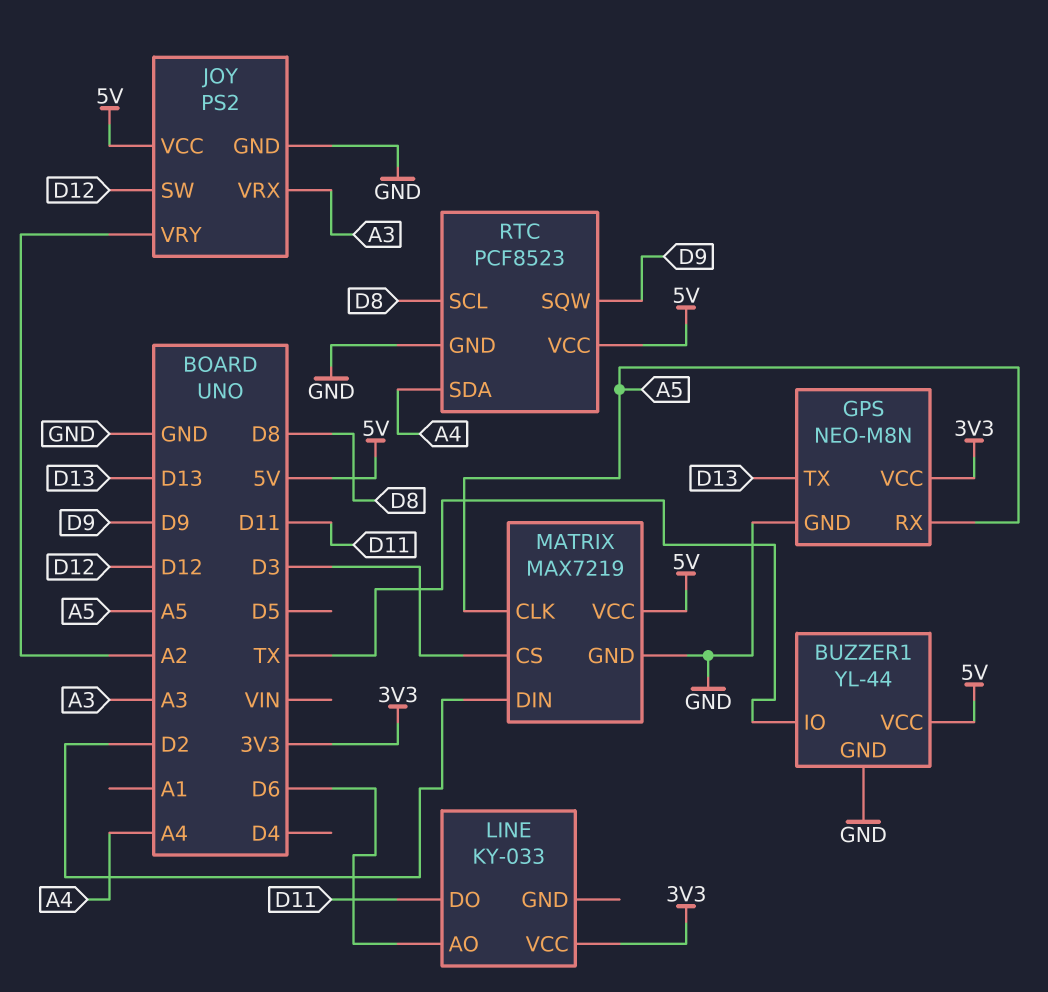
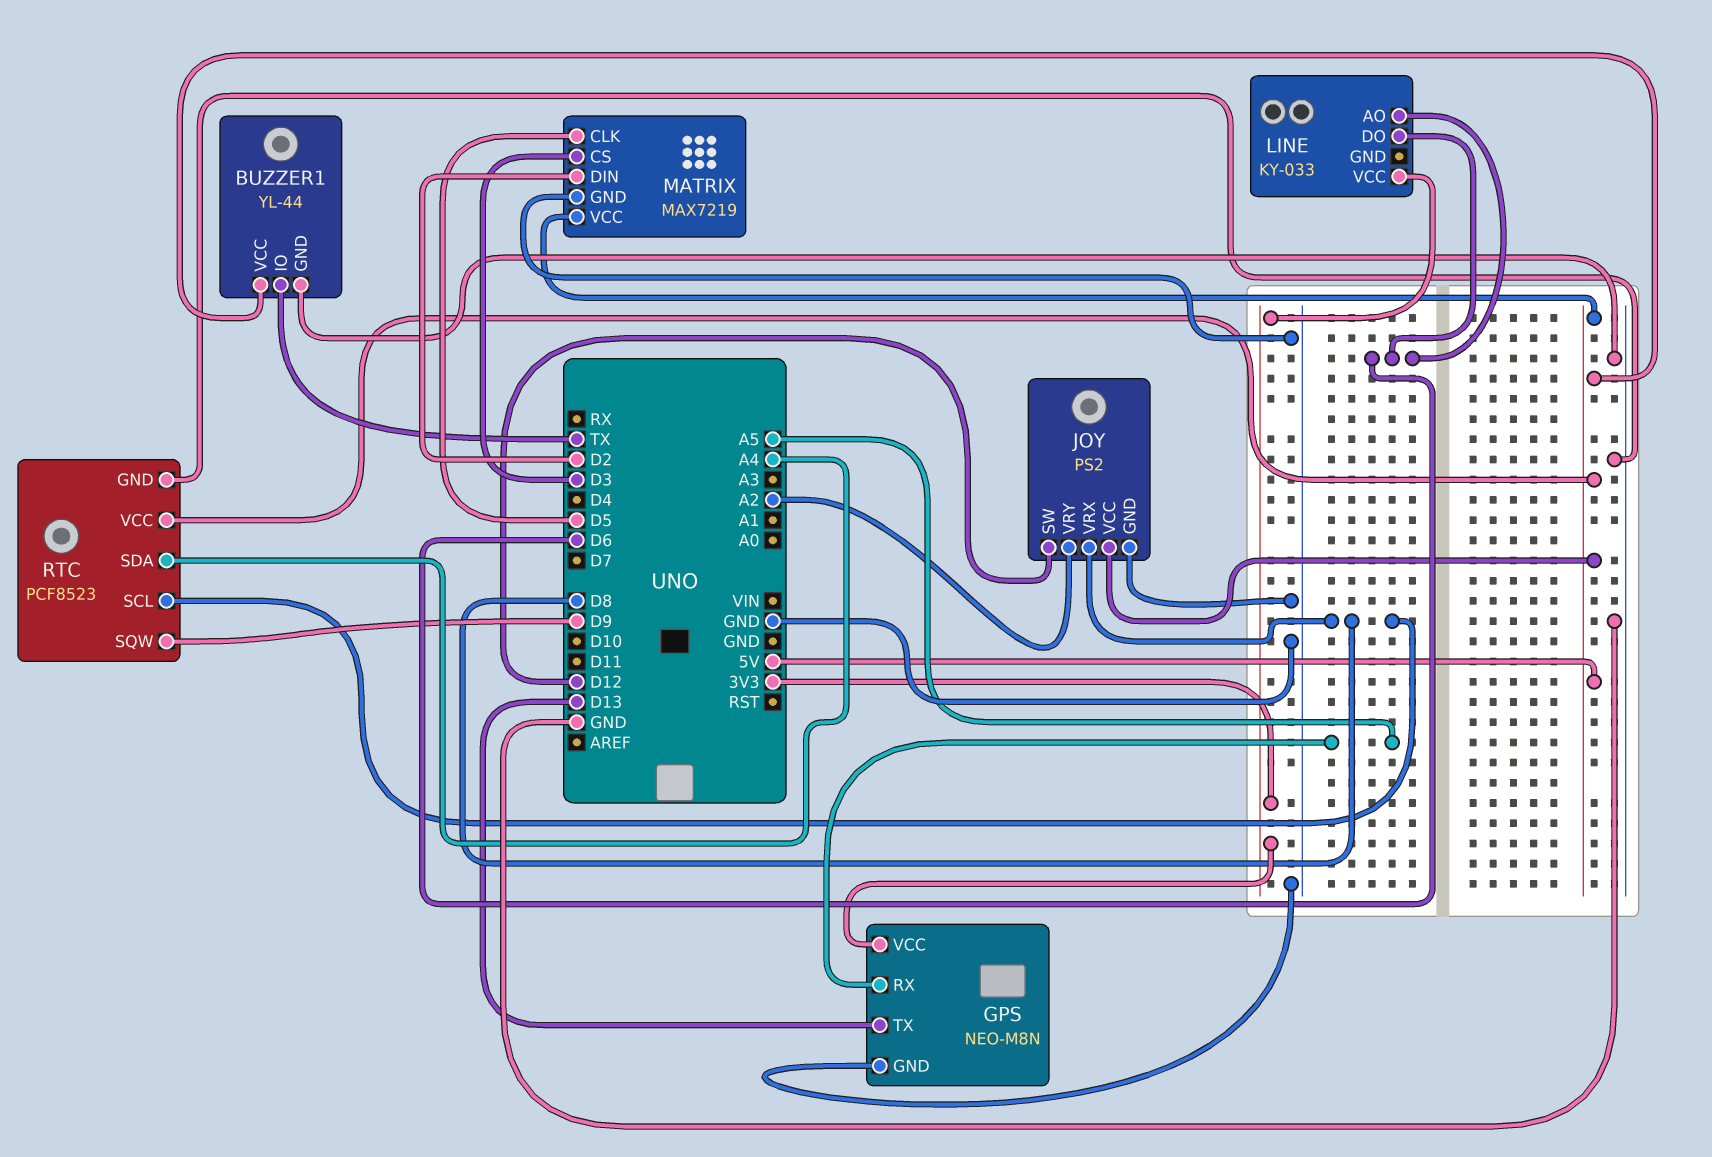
JOY pin VRX: A3 -> D8
LINE pin DO: D11 -> D6
MATRIX pin CLK: A5 -> D5

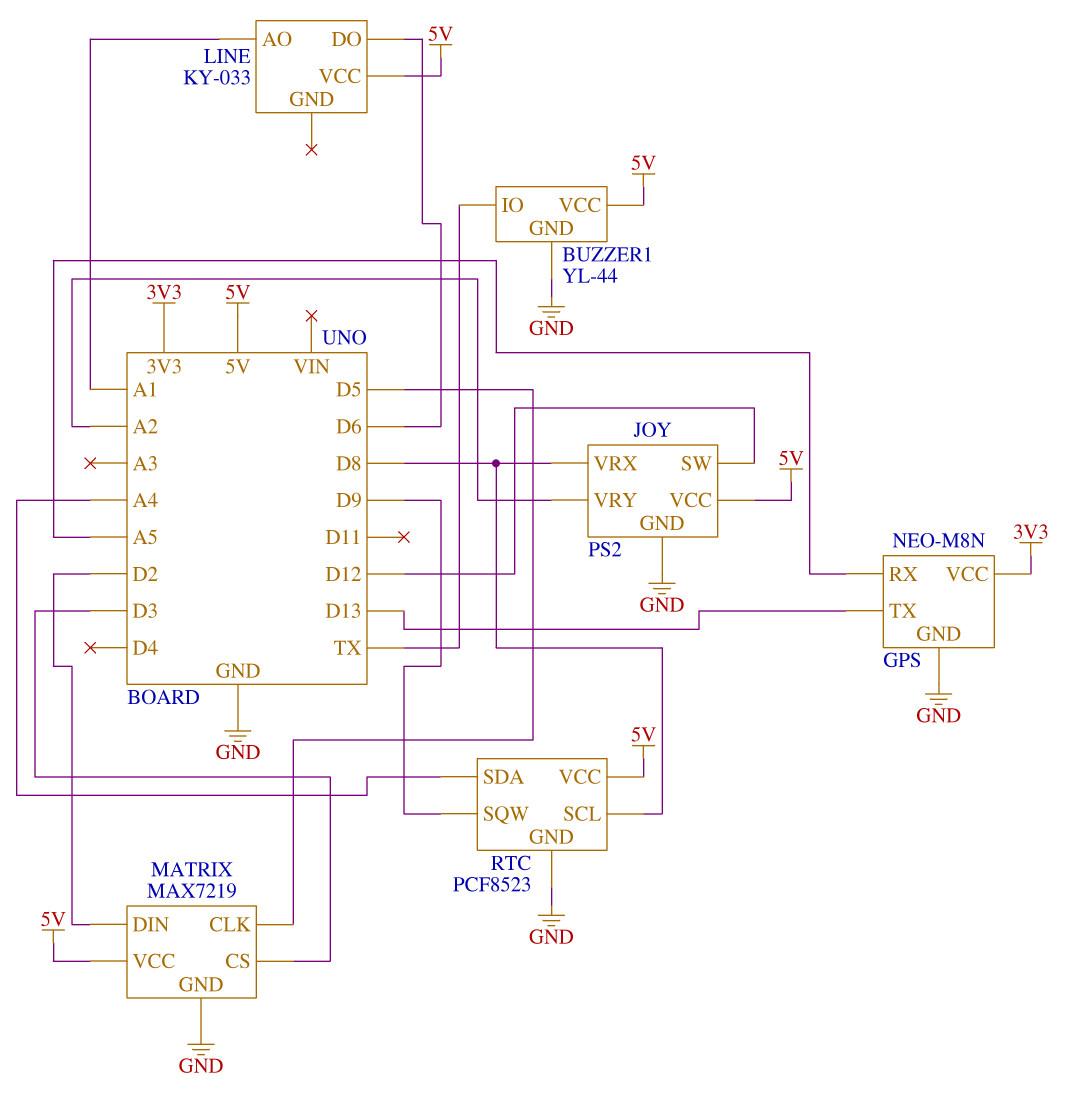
LINE pin AO: D6 -> A1
LINE pin VCC: 3V3 -> 5V

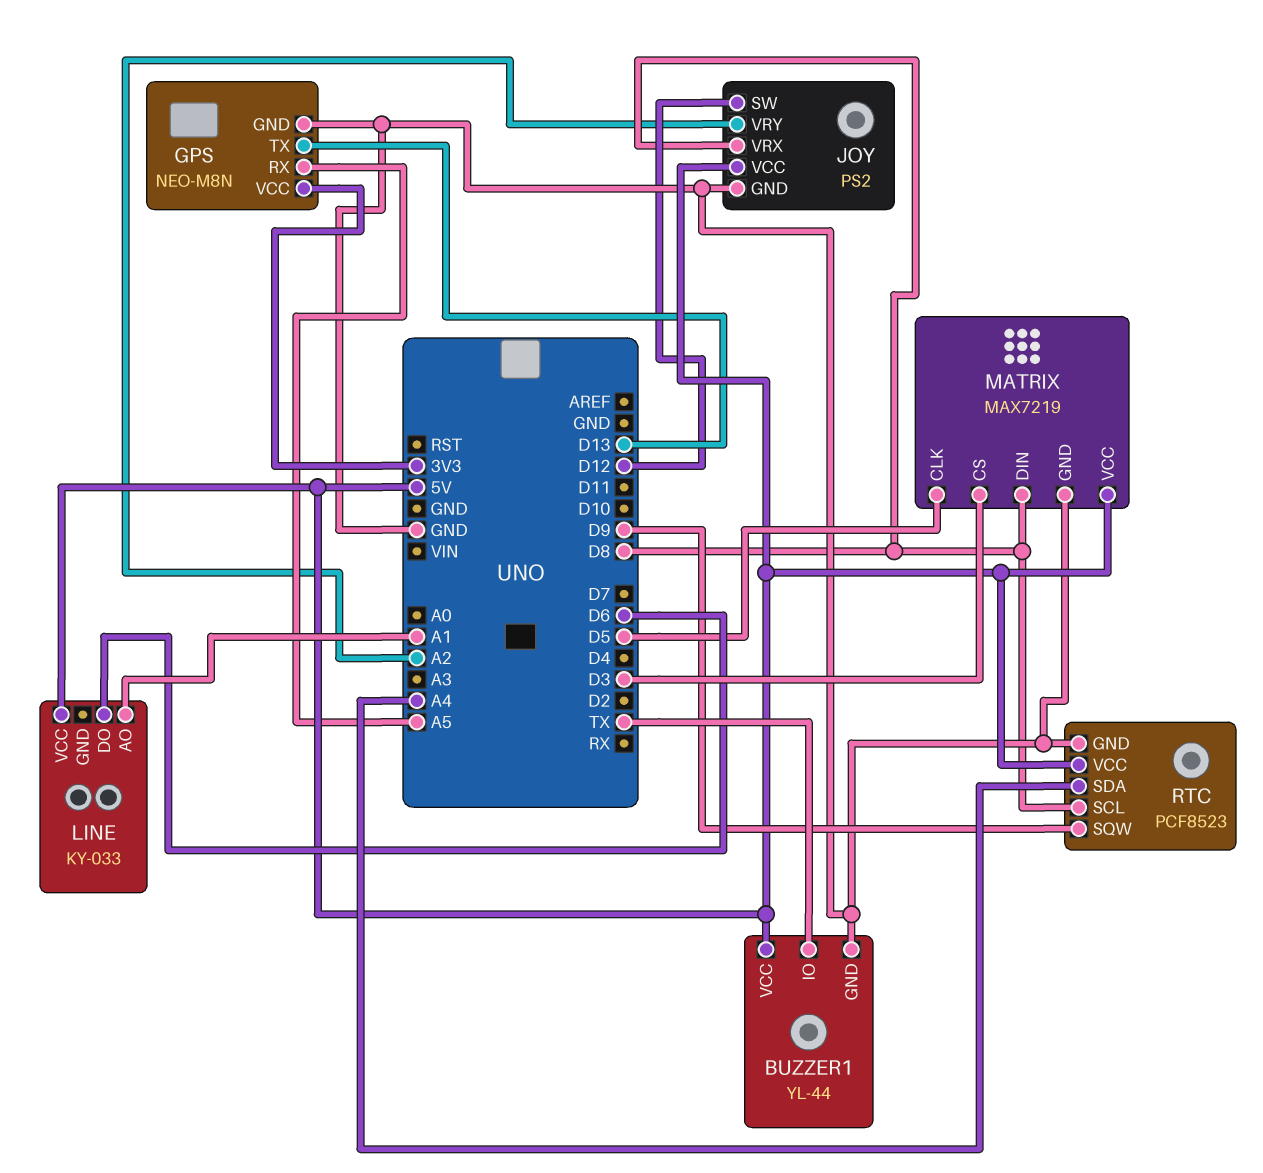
MATRIX pin DIN: D2 -> D8

